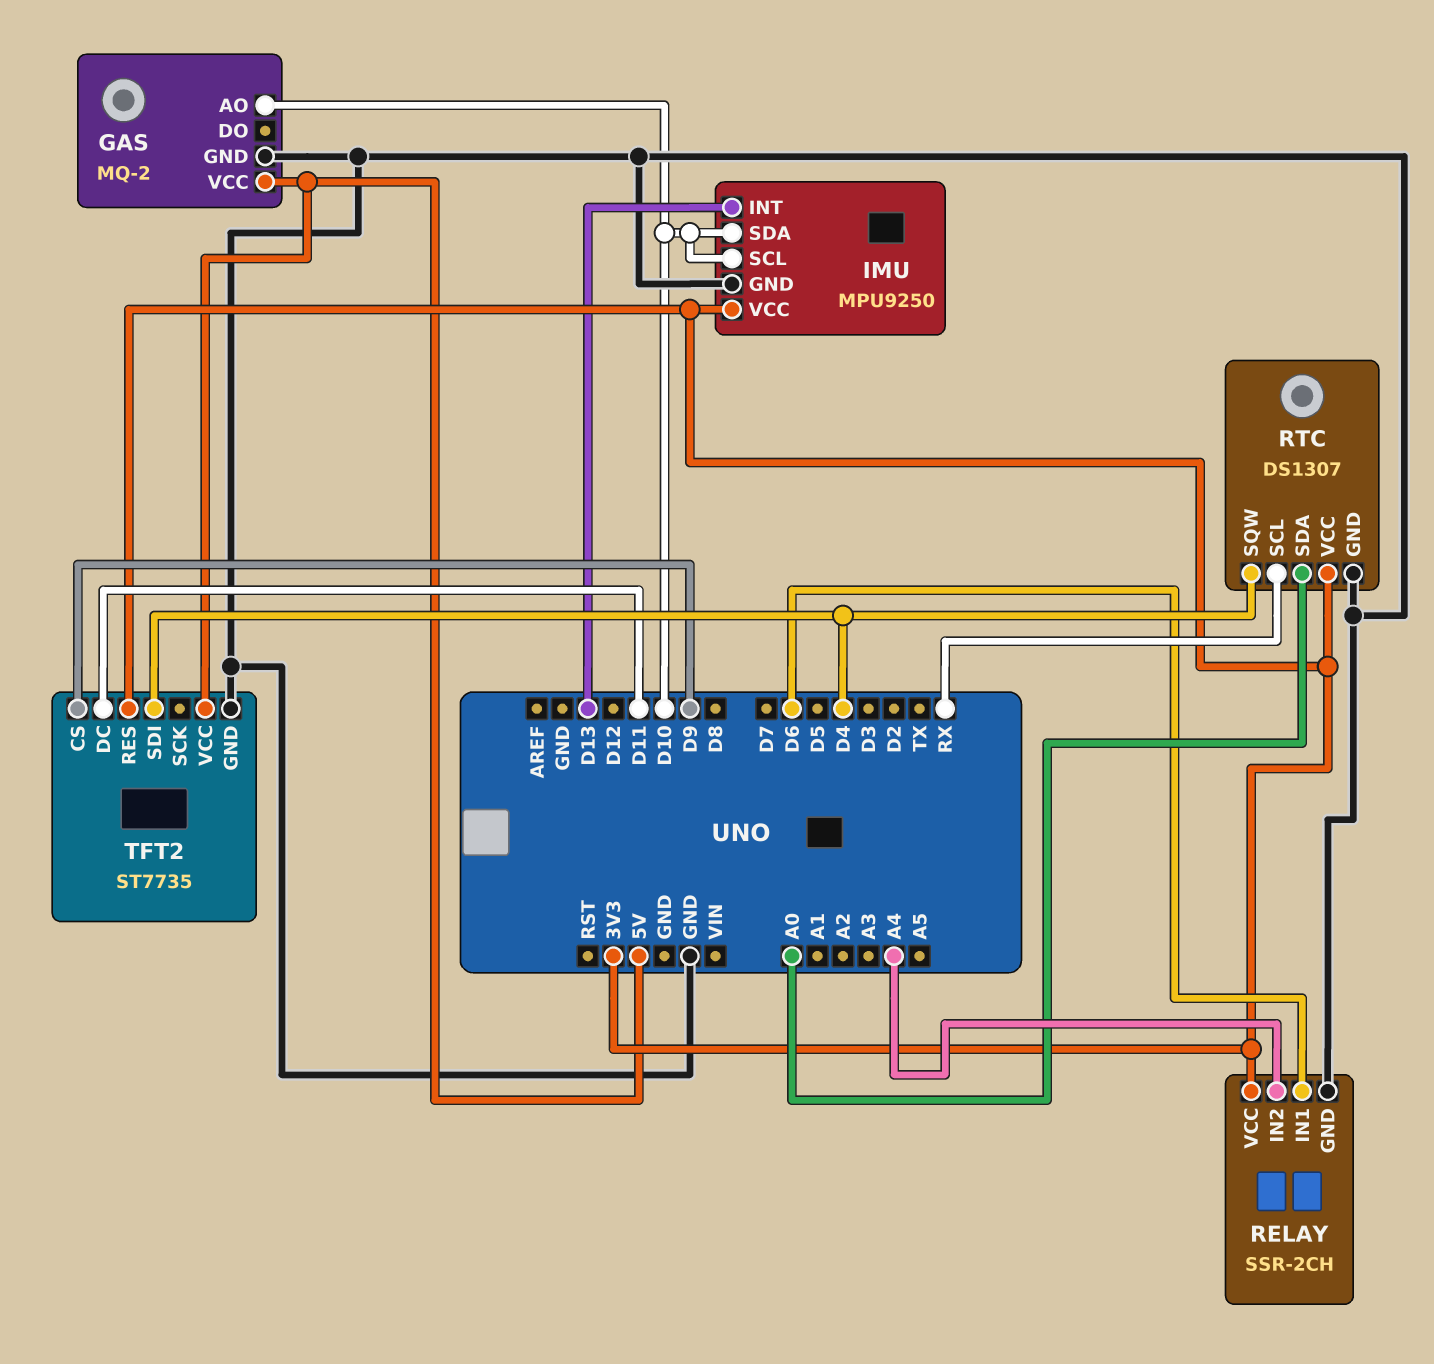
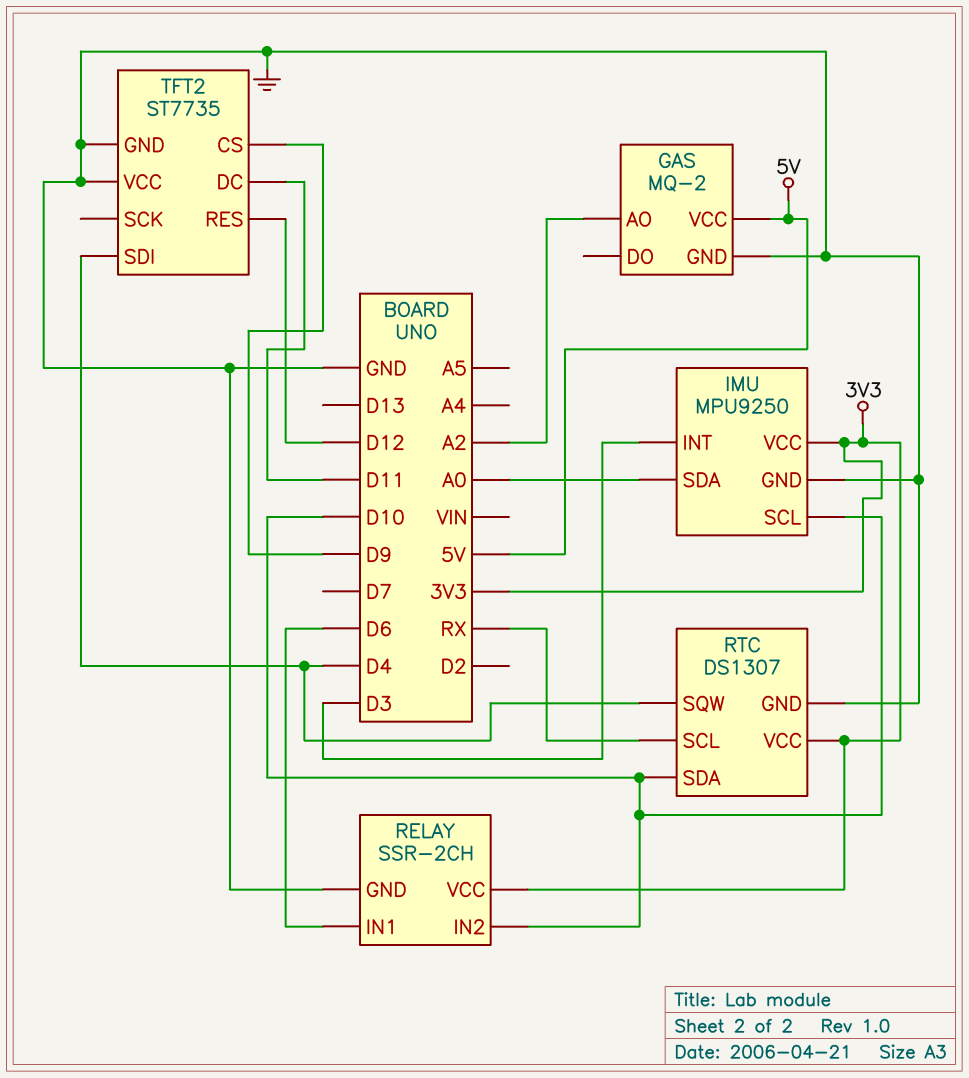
GAS pin AO: D10 -> A2
IMU pin INT: D13 -> D3
IMU pin SDA: D10 -> A0
RELAY pin IN2: A4 -> D10
RTC pin SDA: A0 -> D10
TFT2 pin RES: 3V3 -> D12
TFT2 pin VCC: 5V -> GND

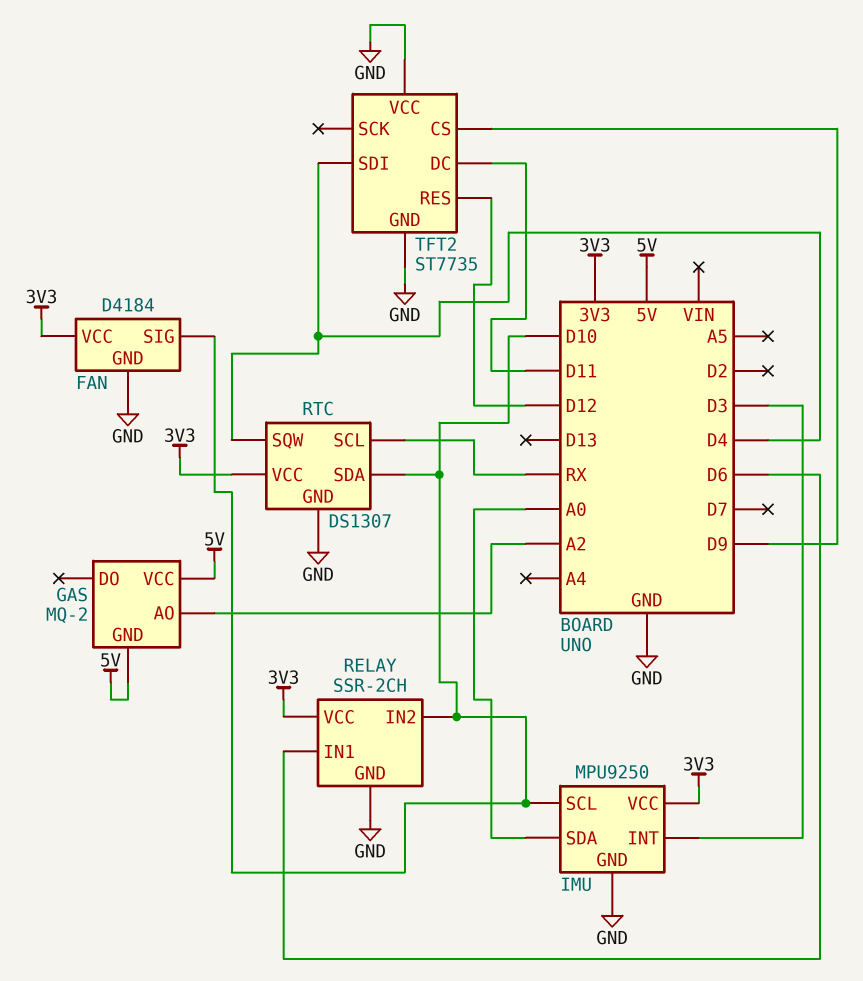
FAN: none -> D4184
FAN pin GND: none -> GND
FAN pin SIG: none -> D10
FAN pin VCC: none -> 3V3
GAS pin GND: GND -> 5V

